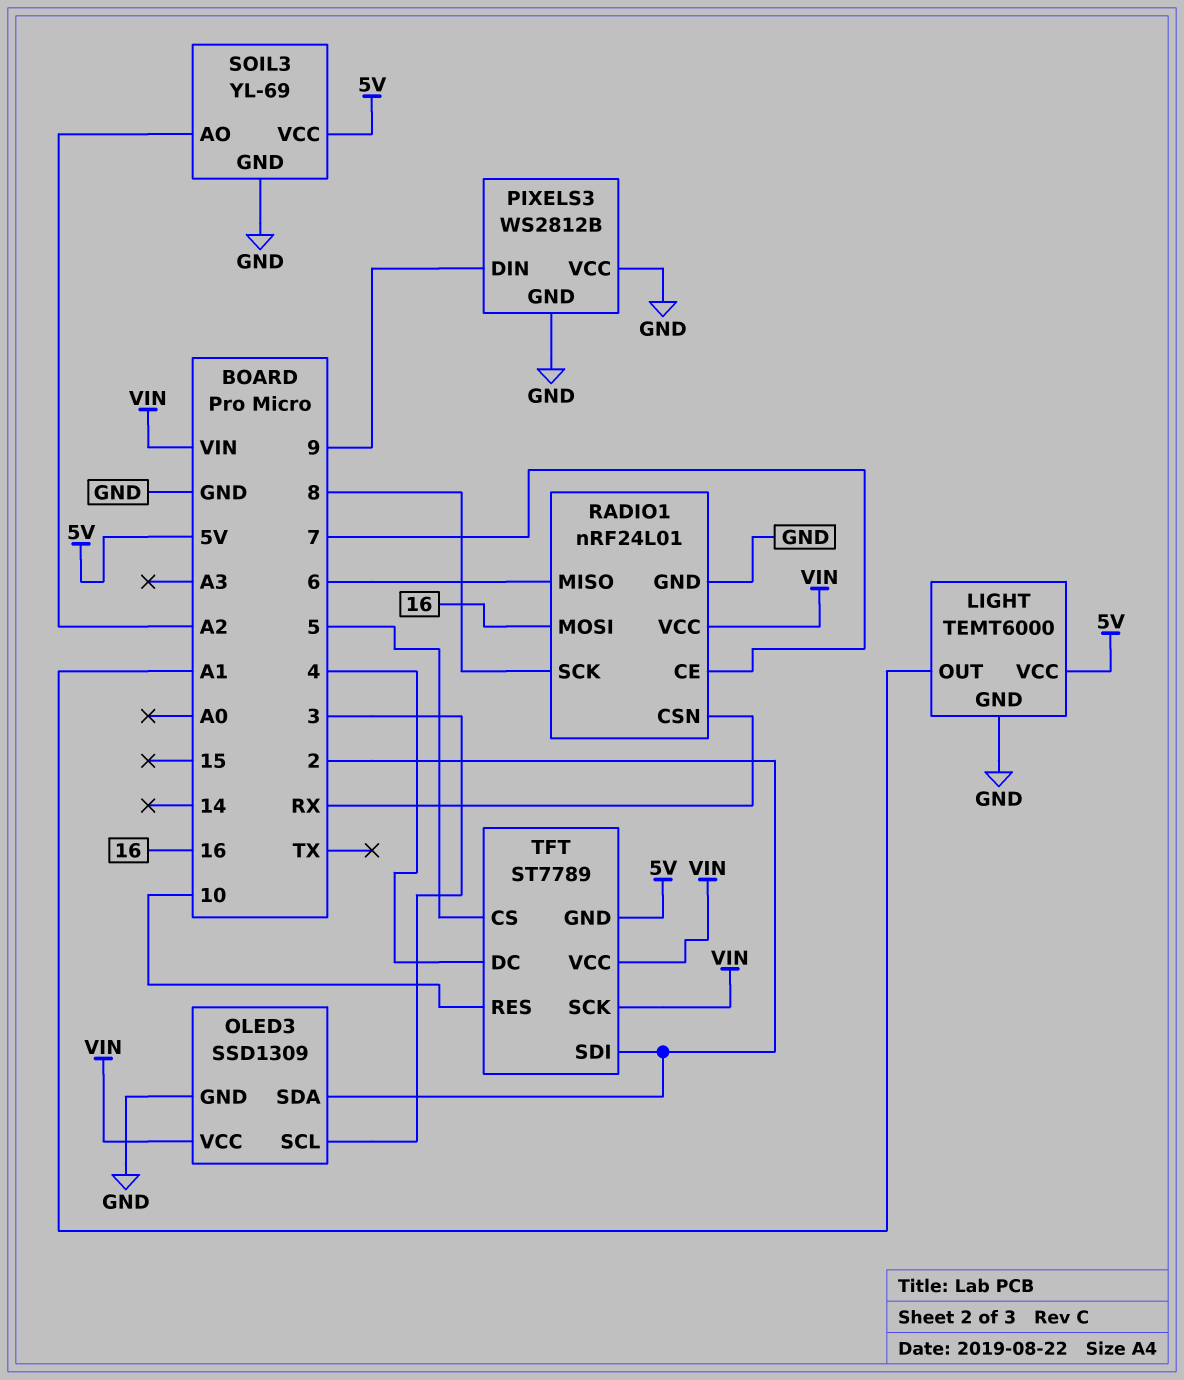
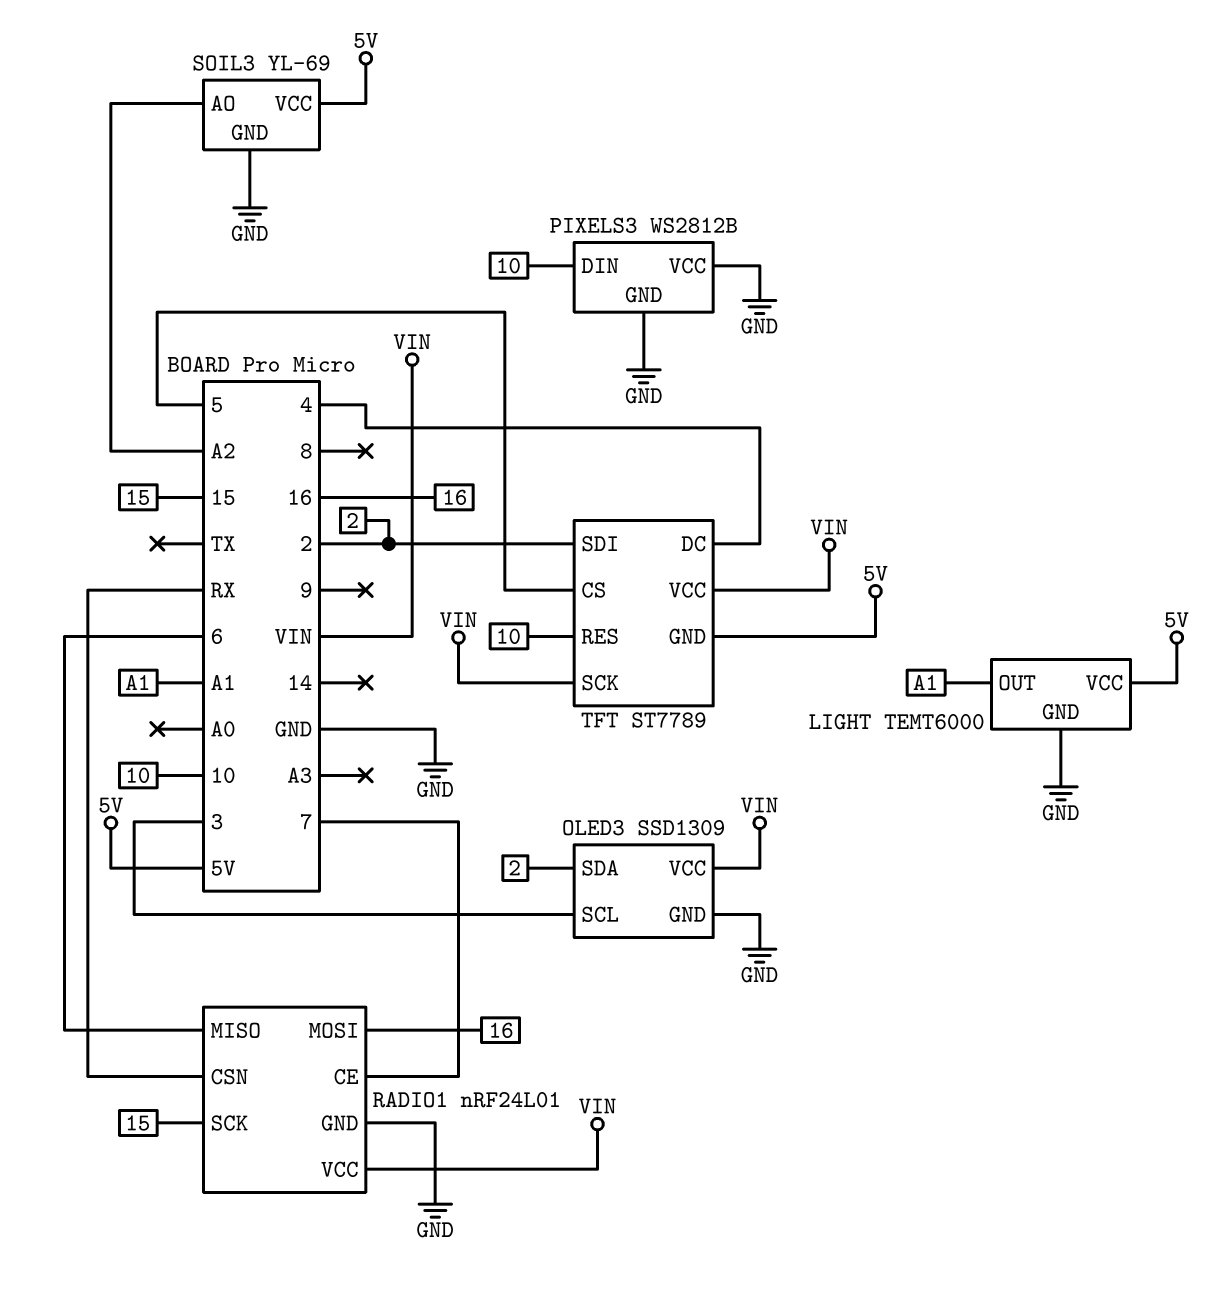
PIXELS3 pin DIN: 9 -> 10
RADIO1 pin SCK: 8 -> 15

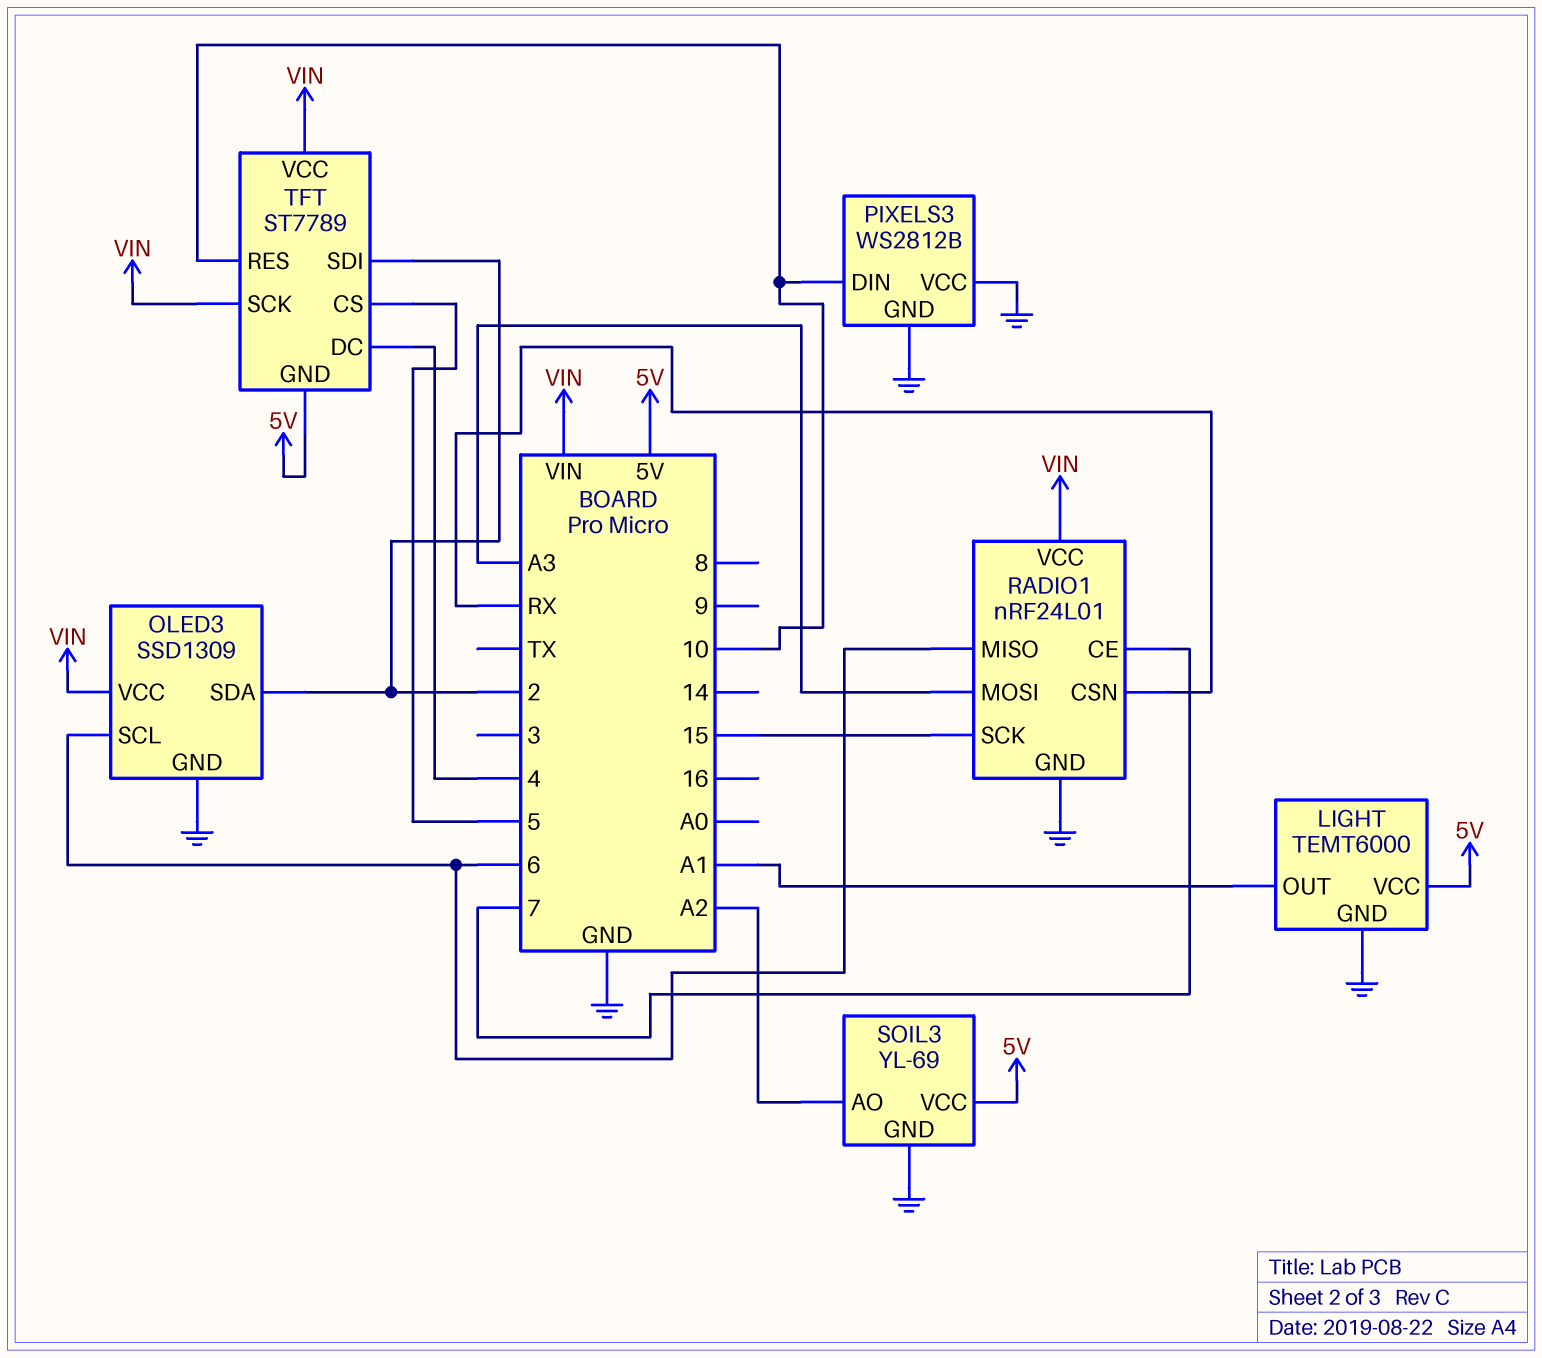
OLED3 pin SCL: 3 -> 6
RADIO1 pin MOSI: 16 -> A3

